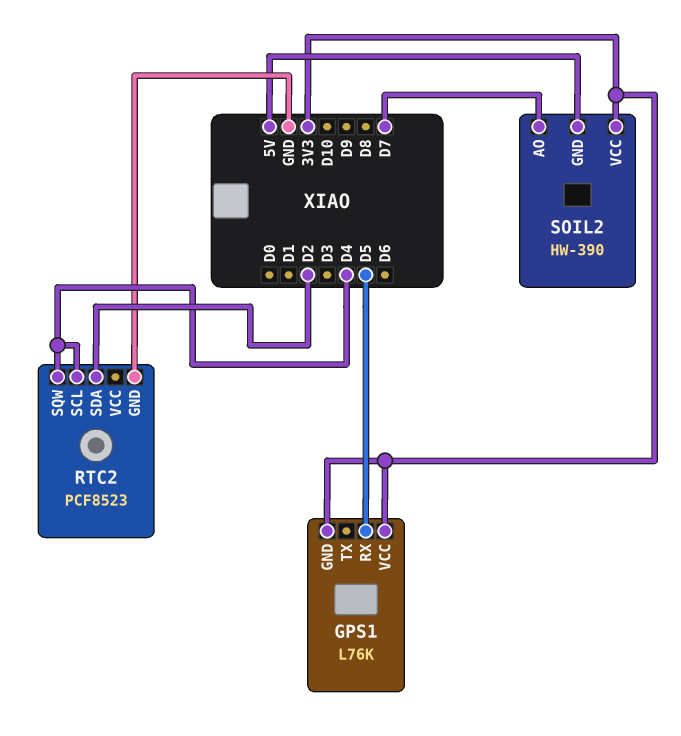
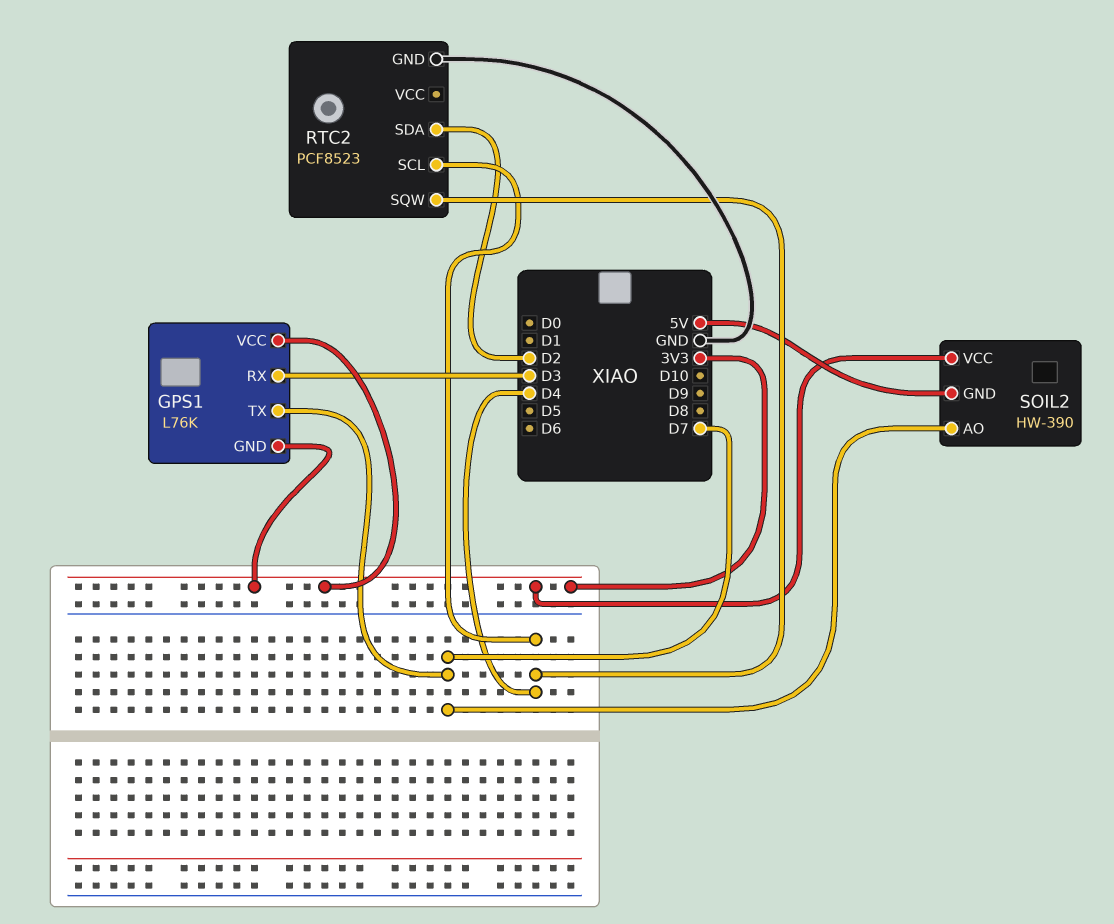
GPS1 pin RX: D5 -> D3
GPS1 pin TX: none -> D7

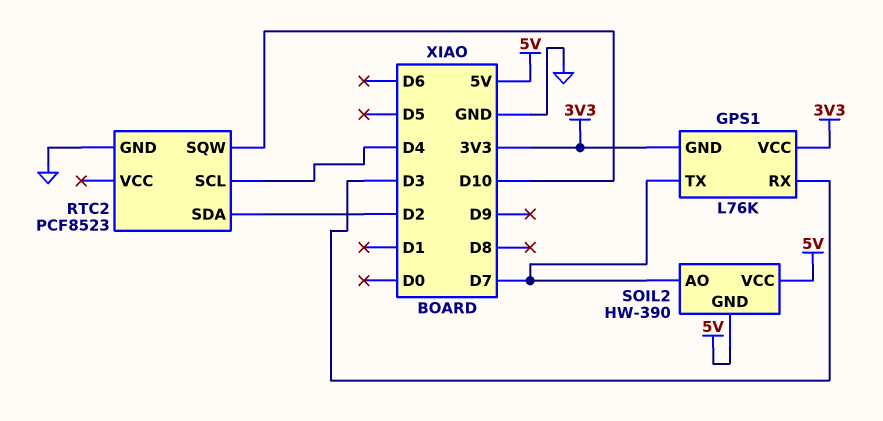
RTC2 pin SQW: D4 -> D10
SOIL2 pin VCC: 3V3 -> 5V

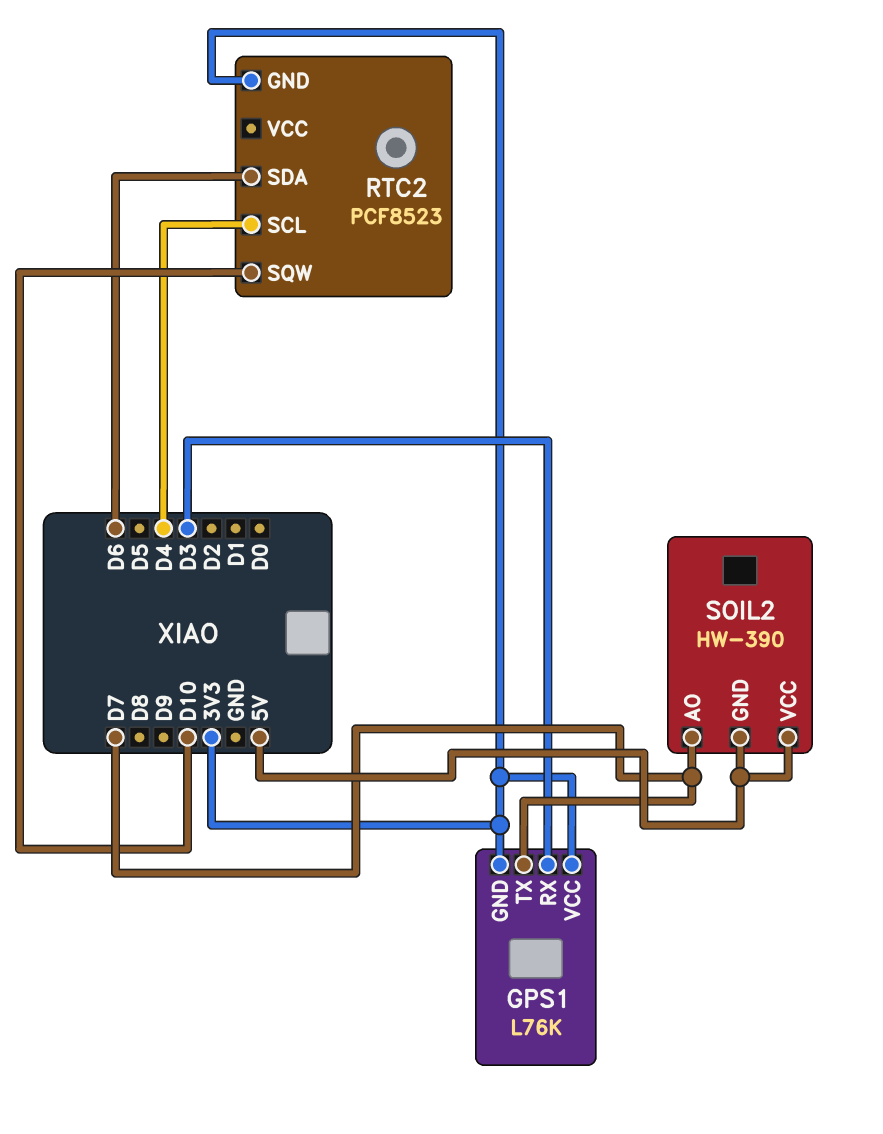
RTC2 pin GND: GND -> 3V3
RTC2 pin SDA: D2 -> D6

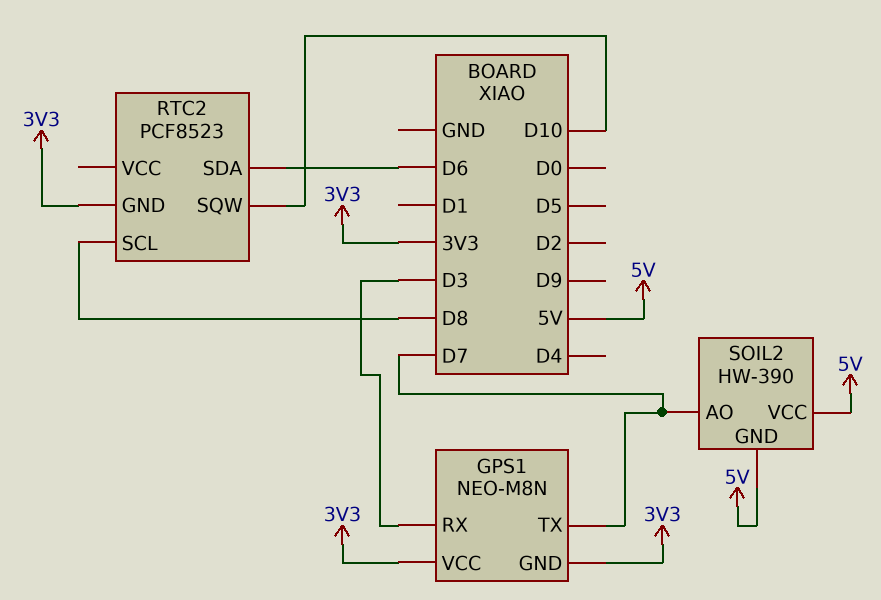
GPS1: L76K -> NEO-M8N
RTC2 pin SCL: D4 -> D8

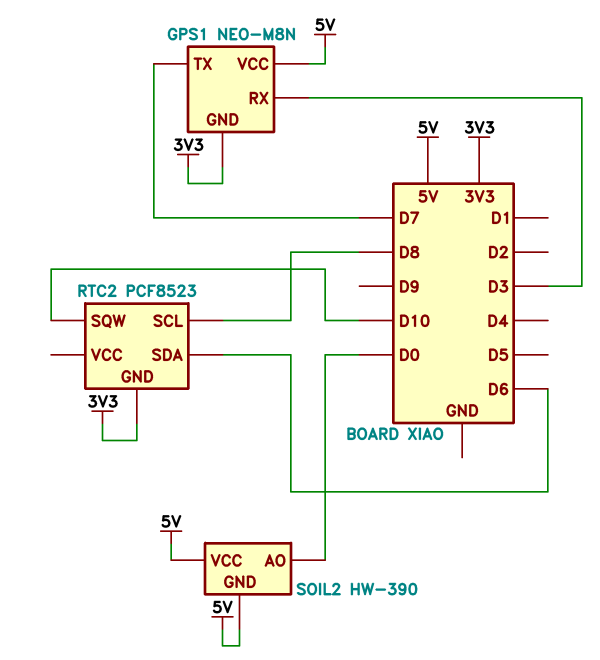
GPS1 pin VCC: 3V3 -> 5V
SOIL2 pin AO: D7 -> D0

